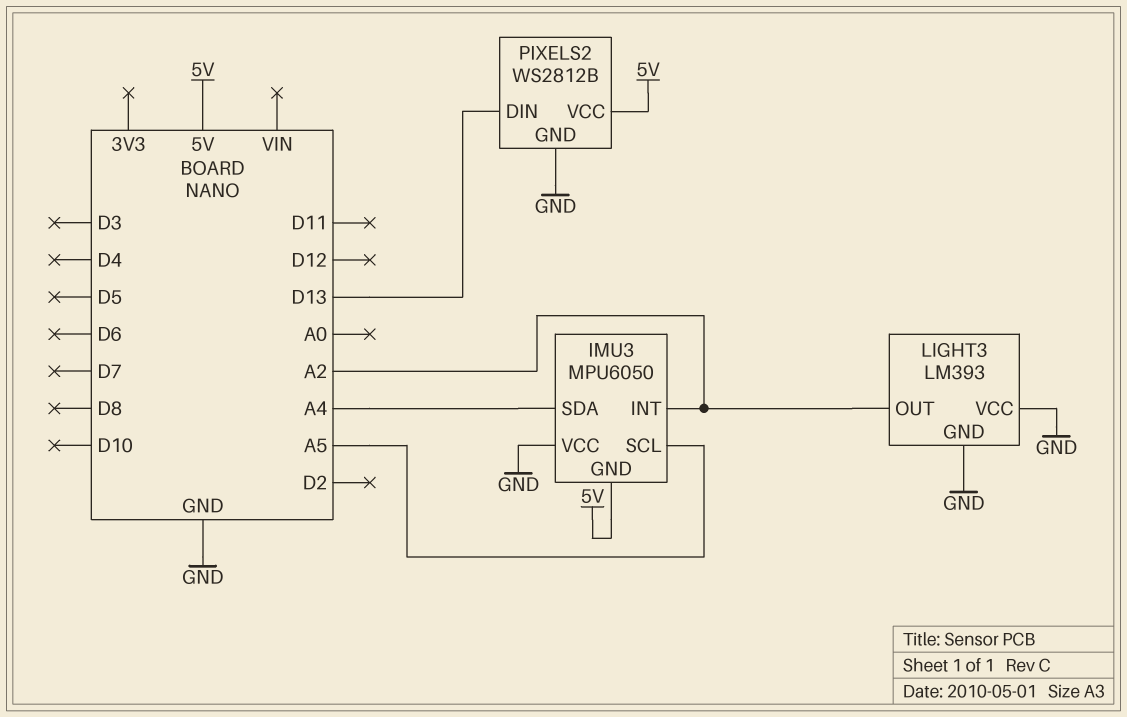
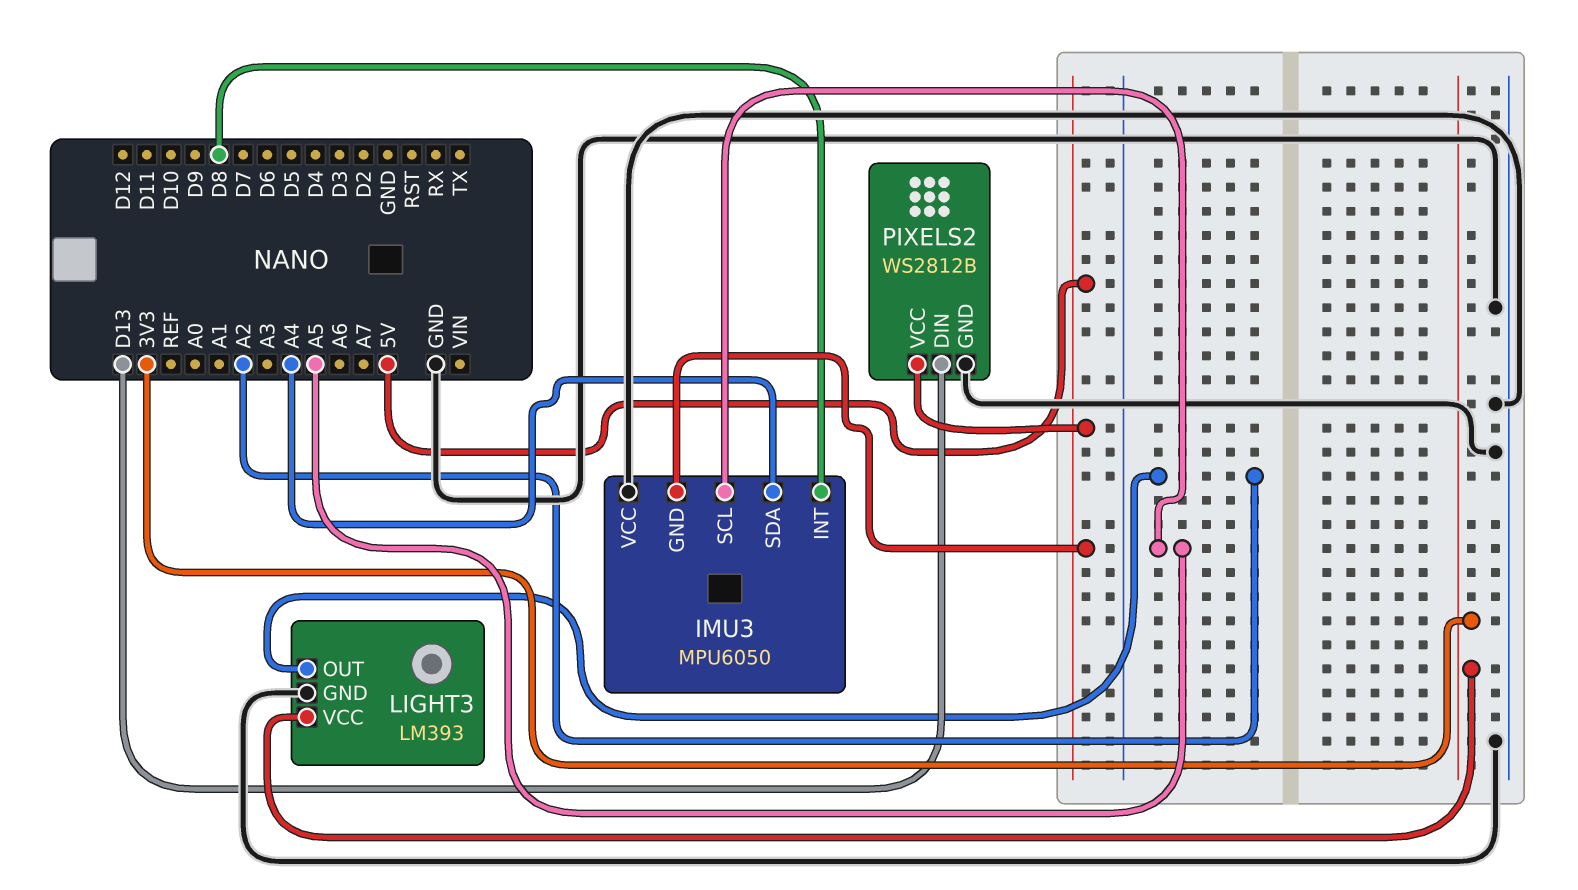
IMU3 pin INT: A2 -> D8
LIGHT3 pin VCC: GND -> 3V3

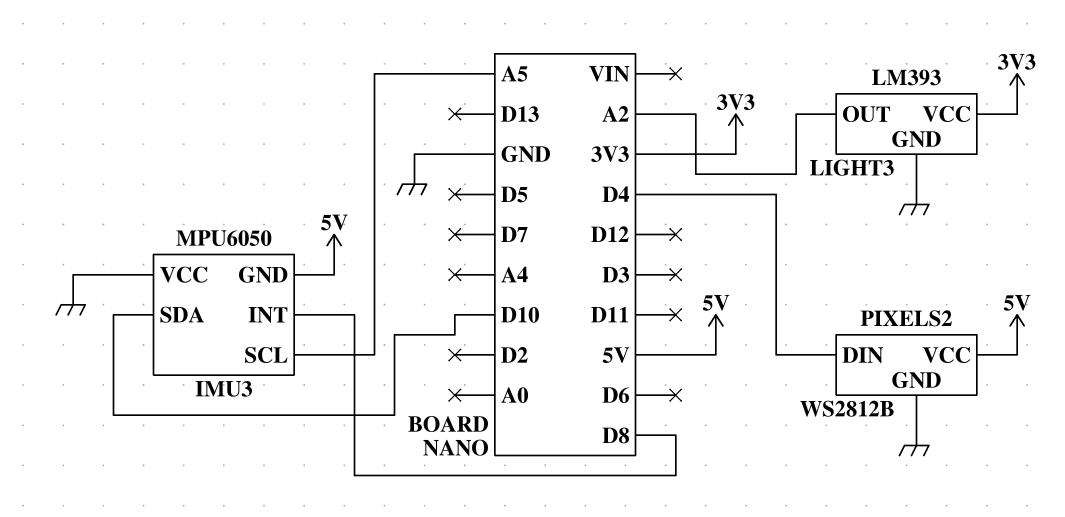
IMU3 pin SDA: A4 -> D10
PIXELS2 pin DIN: D13 -> D4

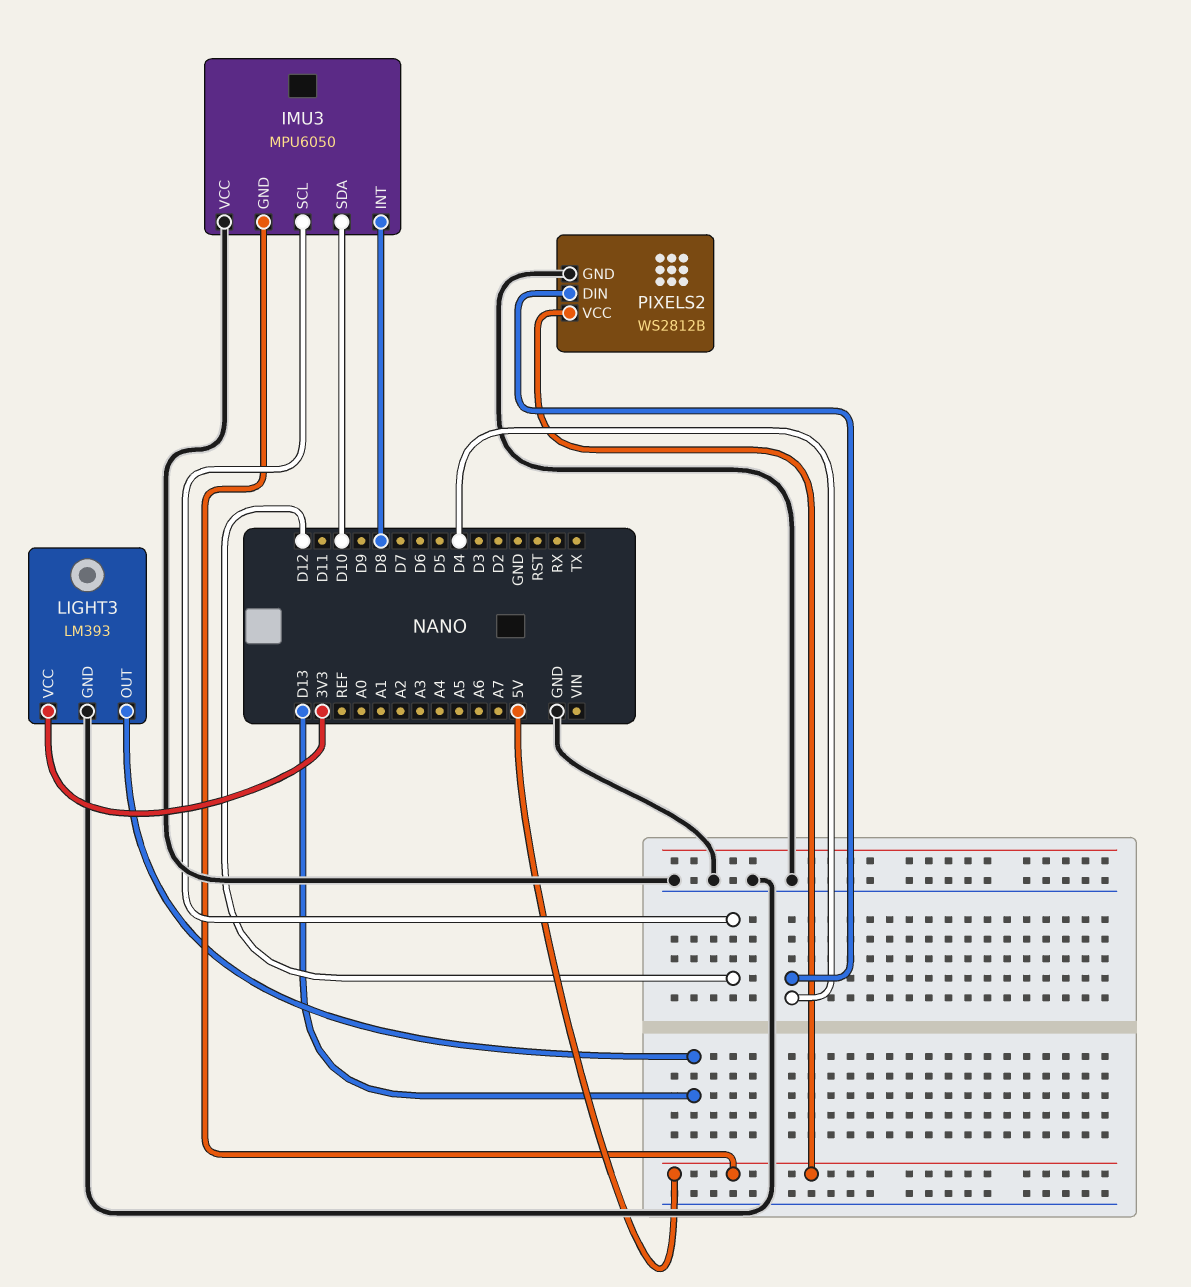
IMU3 pin SCL: A5 -> D12
LIGHT3 pin OUT: A2 -> D13

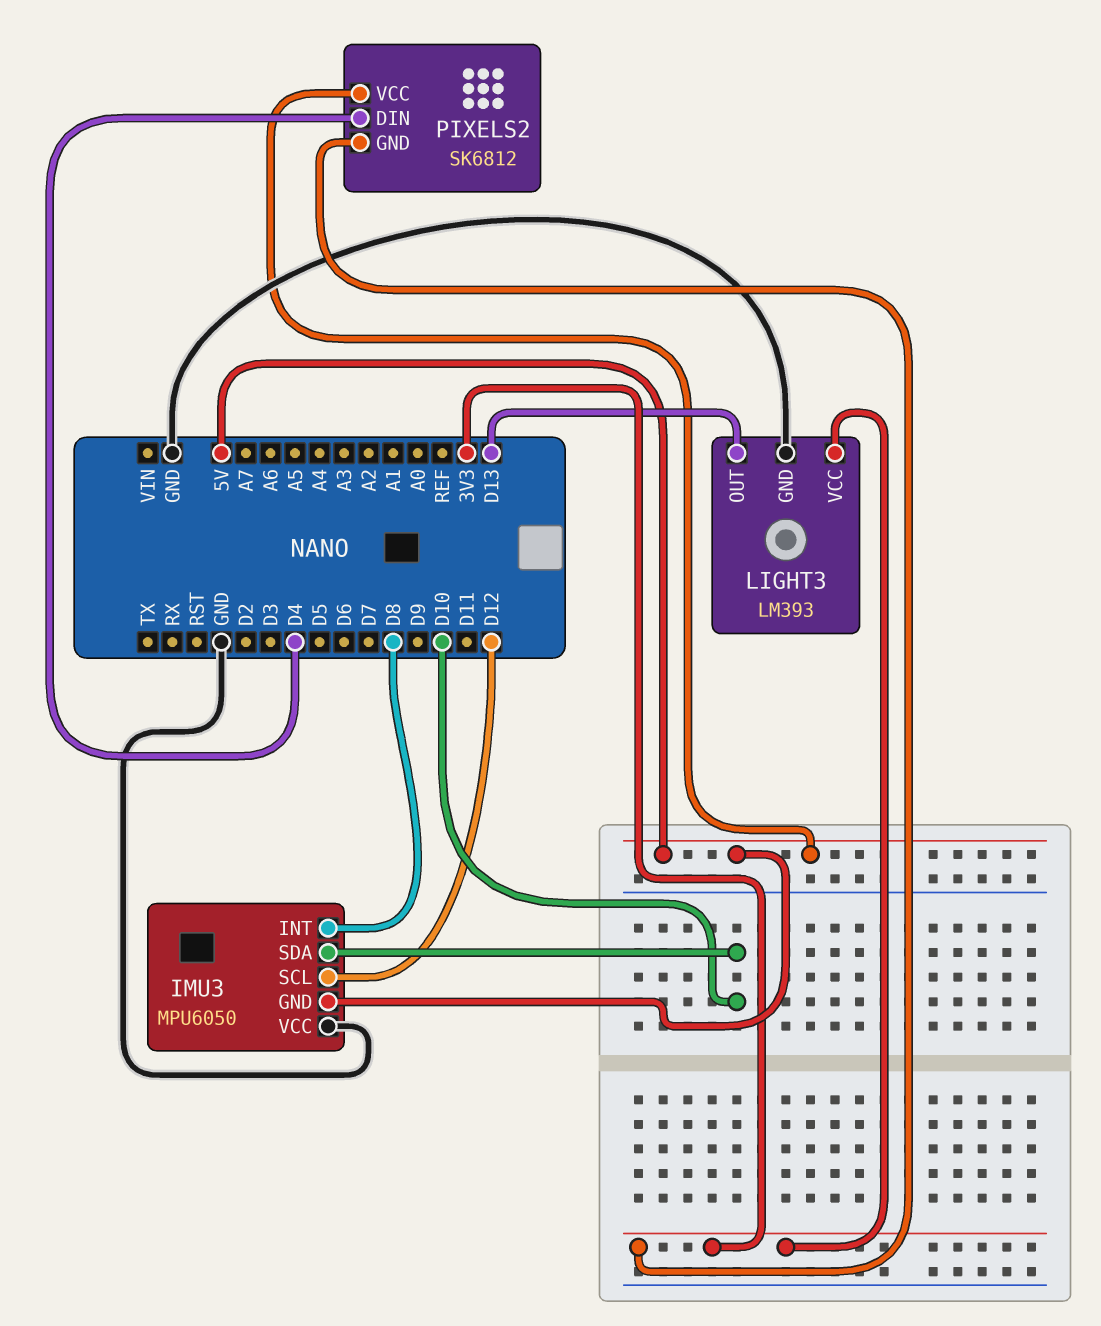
PIXELS2: WS2812B -> SK6812
PIXELS2 pin GND: GND -> 3V3

